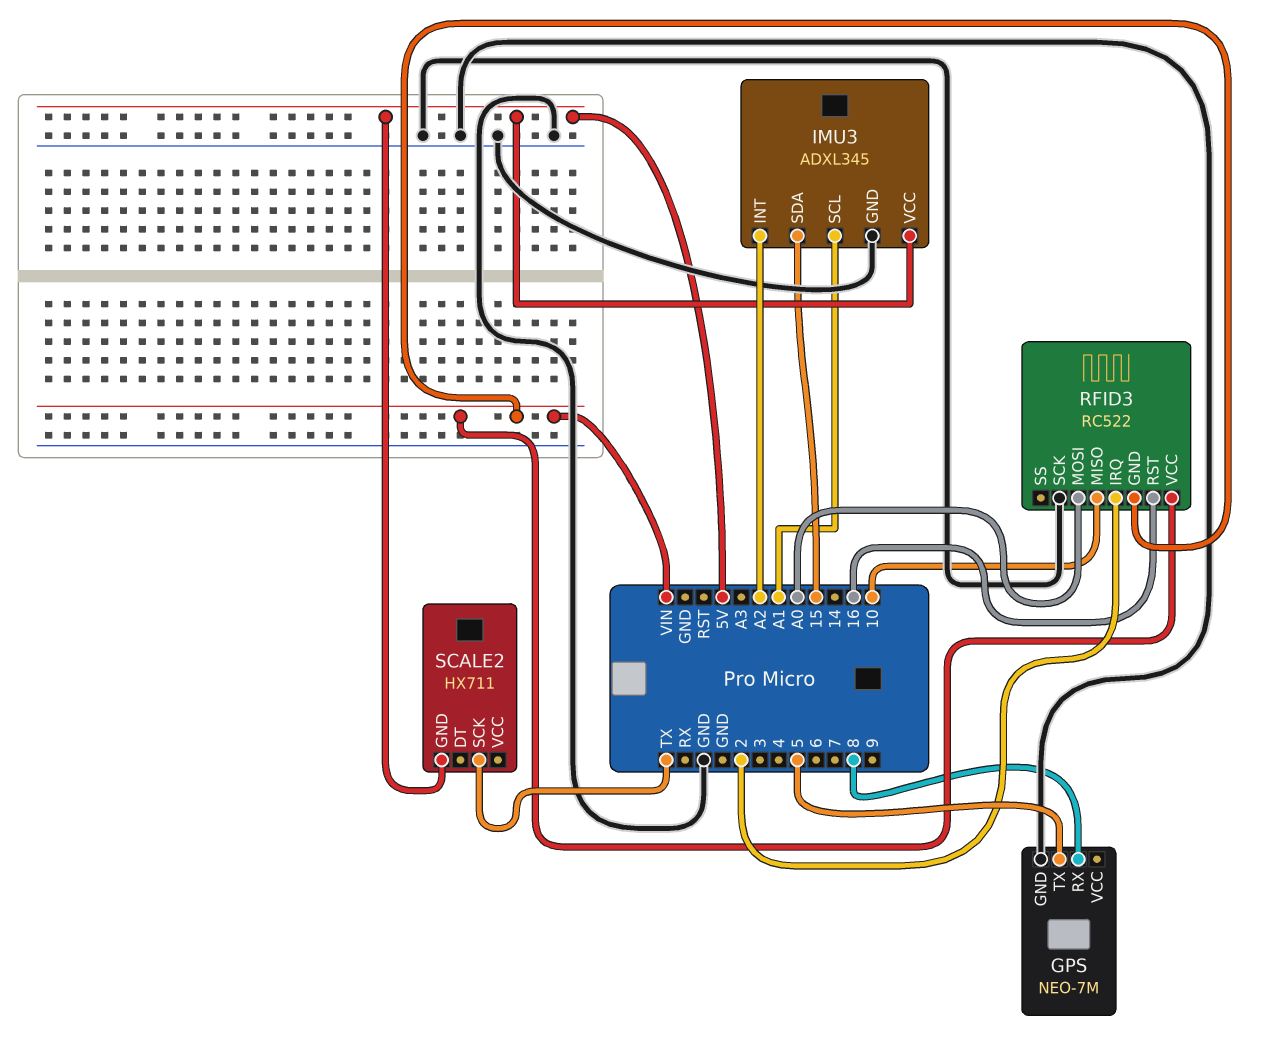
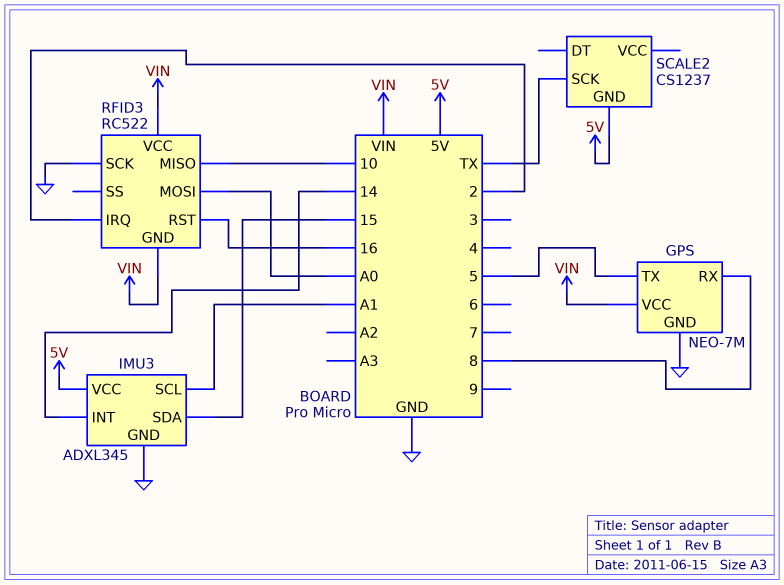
GPS pin VCC: none -> VIN
IMU3 pin INT: A2 -> 14
SCALE2: HX711 -> CS1237

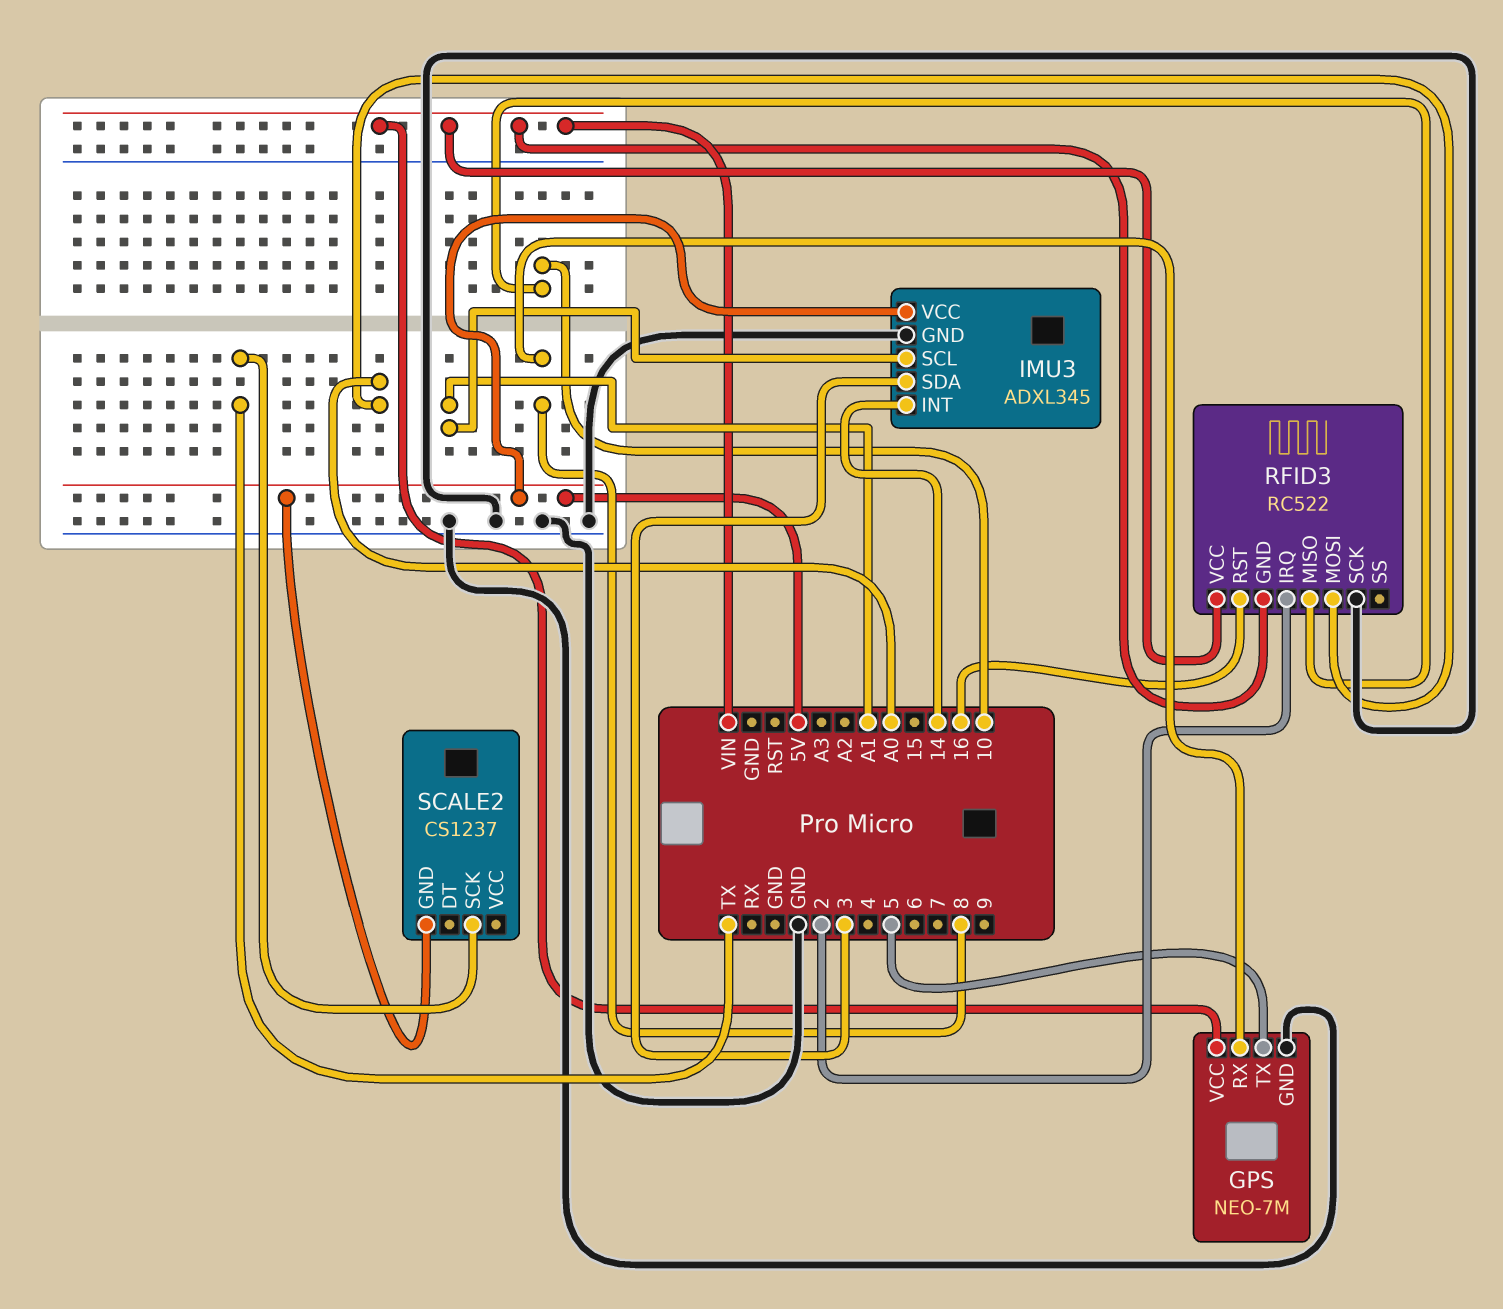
IMU3 pin SDA: 15 -> 3

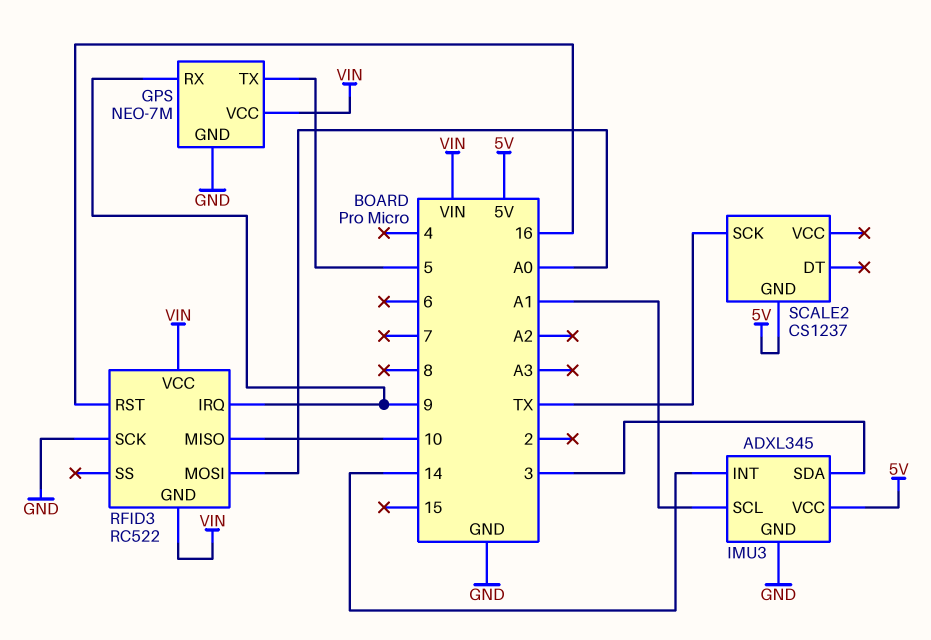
GPS pin RX: 8 -> 9
RFID3 pin IRQ: 2 -> 9

